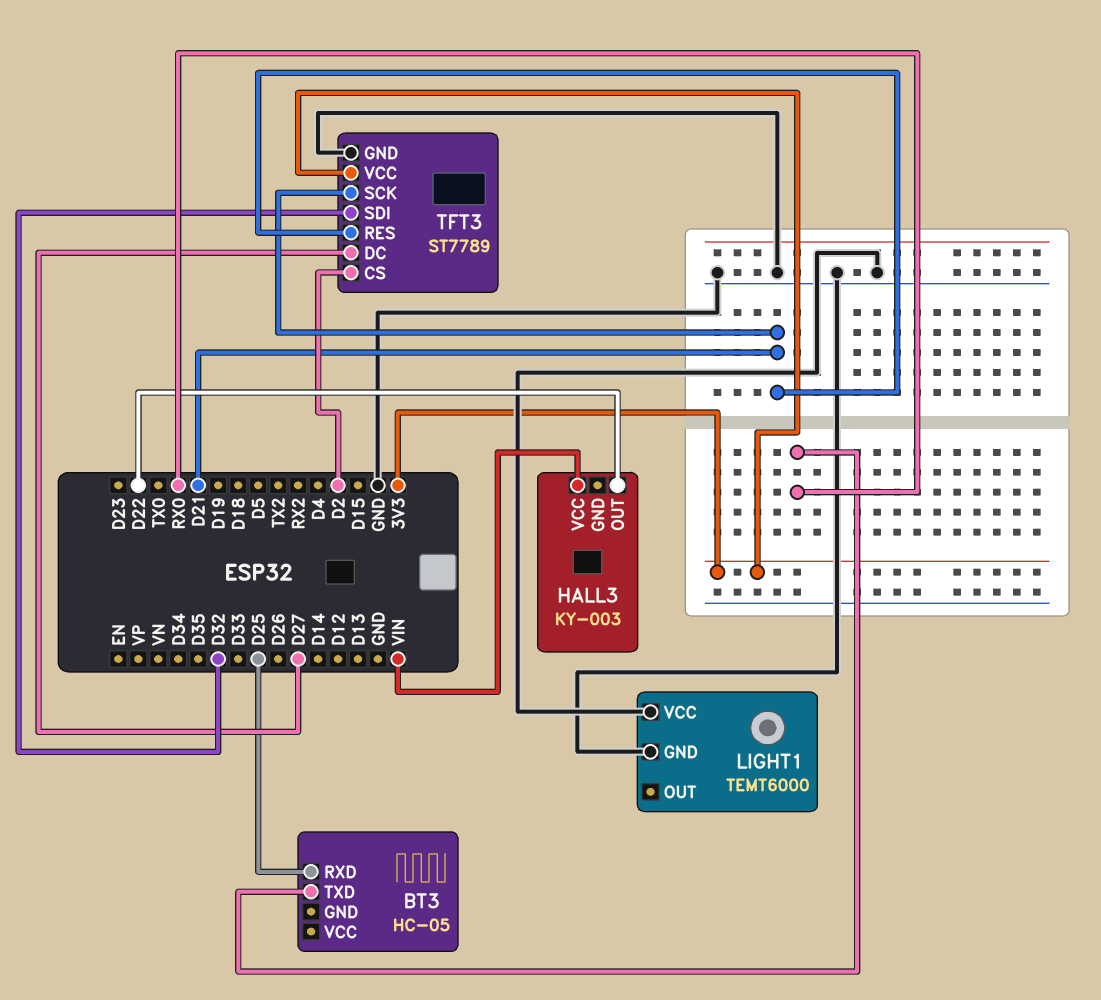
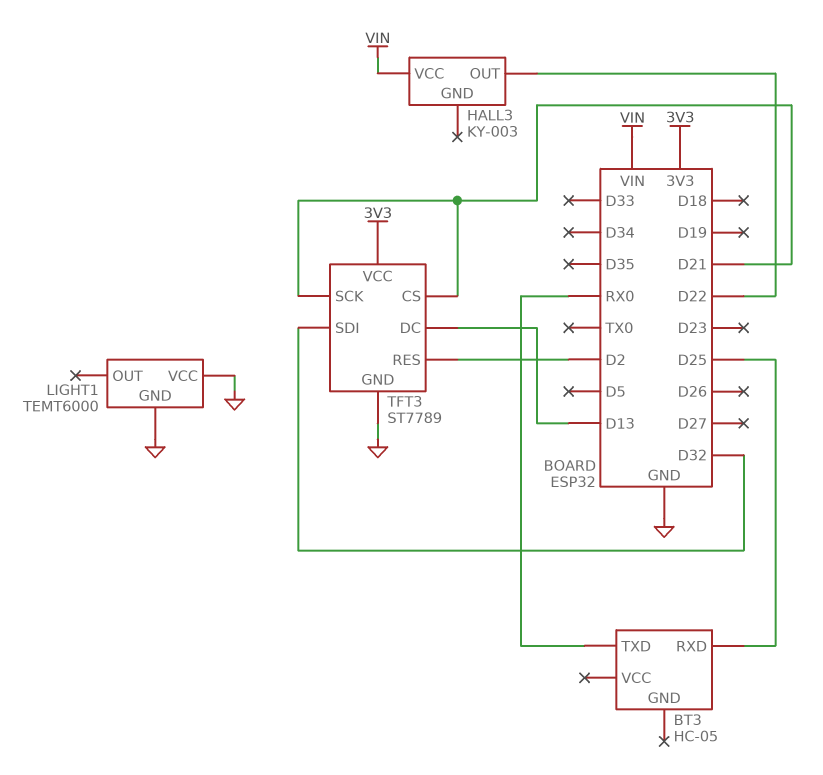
TFT3 pin CS: D2 -> D21
TFT3 pin DC: D27 -> D13
TFT3 pin RES: D21 -> D2

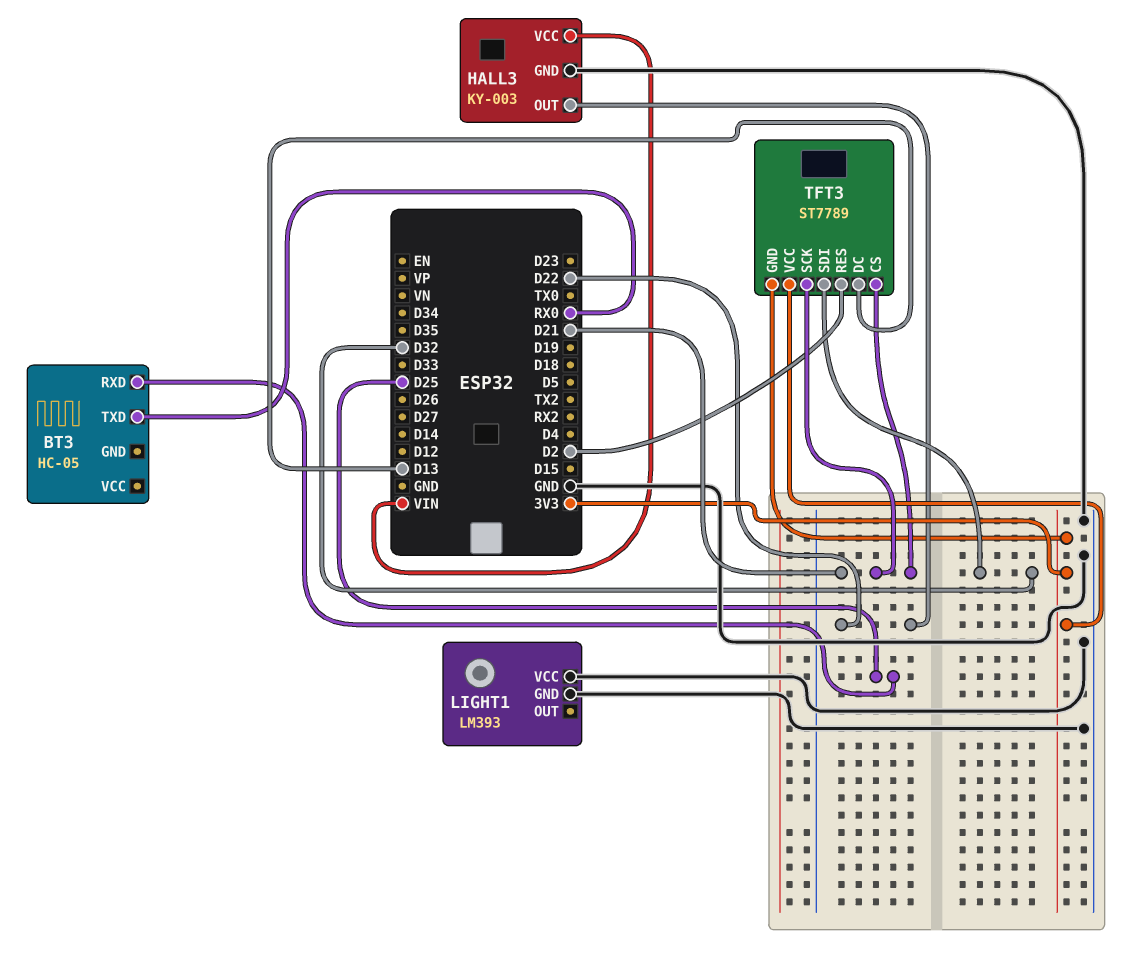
HALL3 pin GND: none -> GND
LIGHT1: TEMT6000 -> LM393
TFT3 pin GND: GND -> 3V3

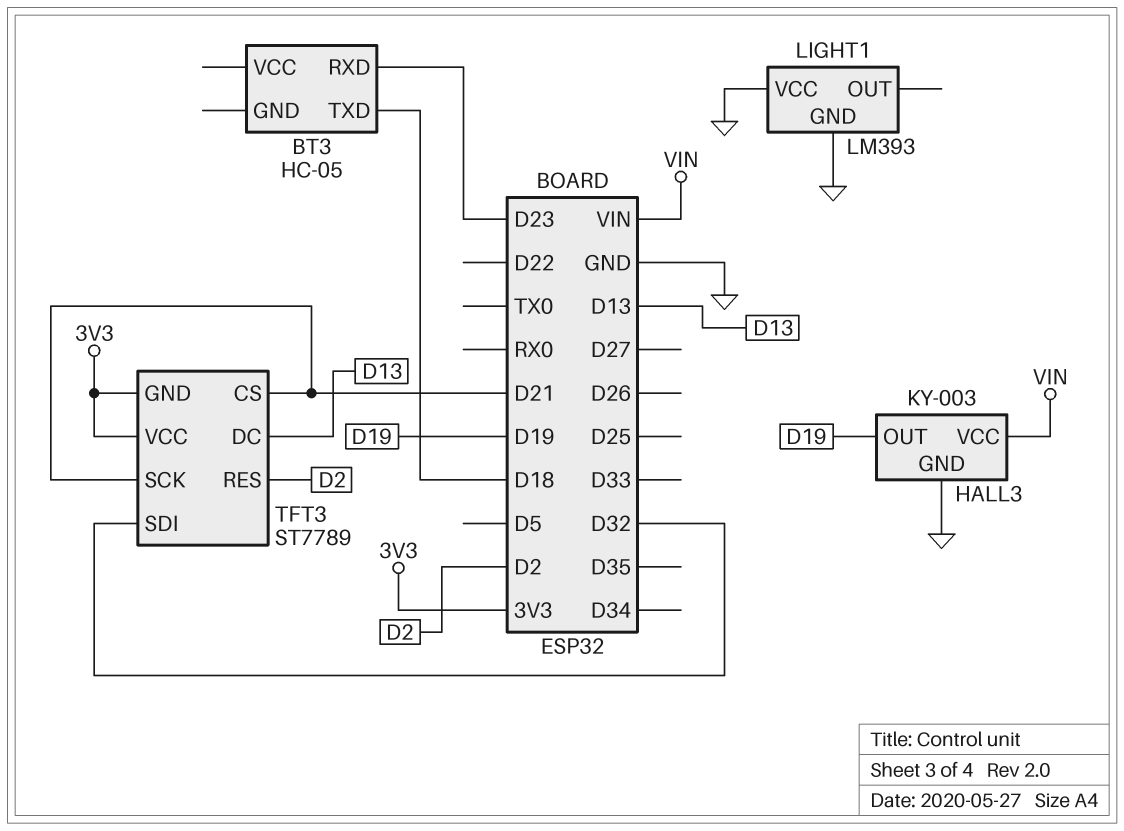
BT3 pin RXD: D25 -> D23
BT3 pin TXD: RX0 -> D18
HALL3 pin OUT: D22 -> D19

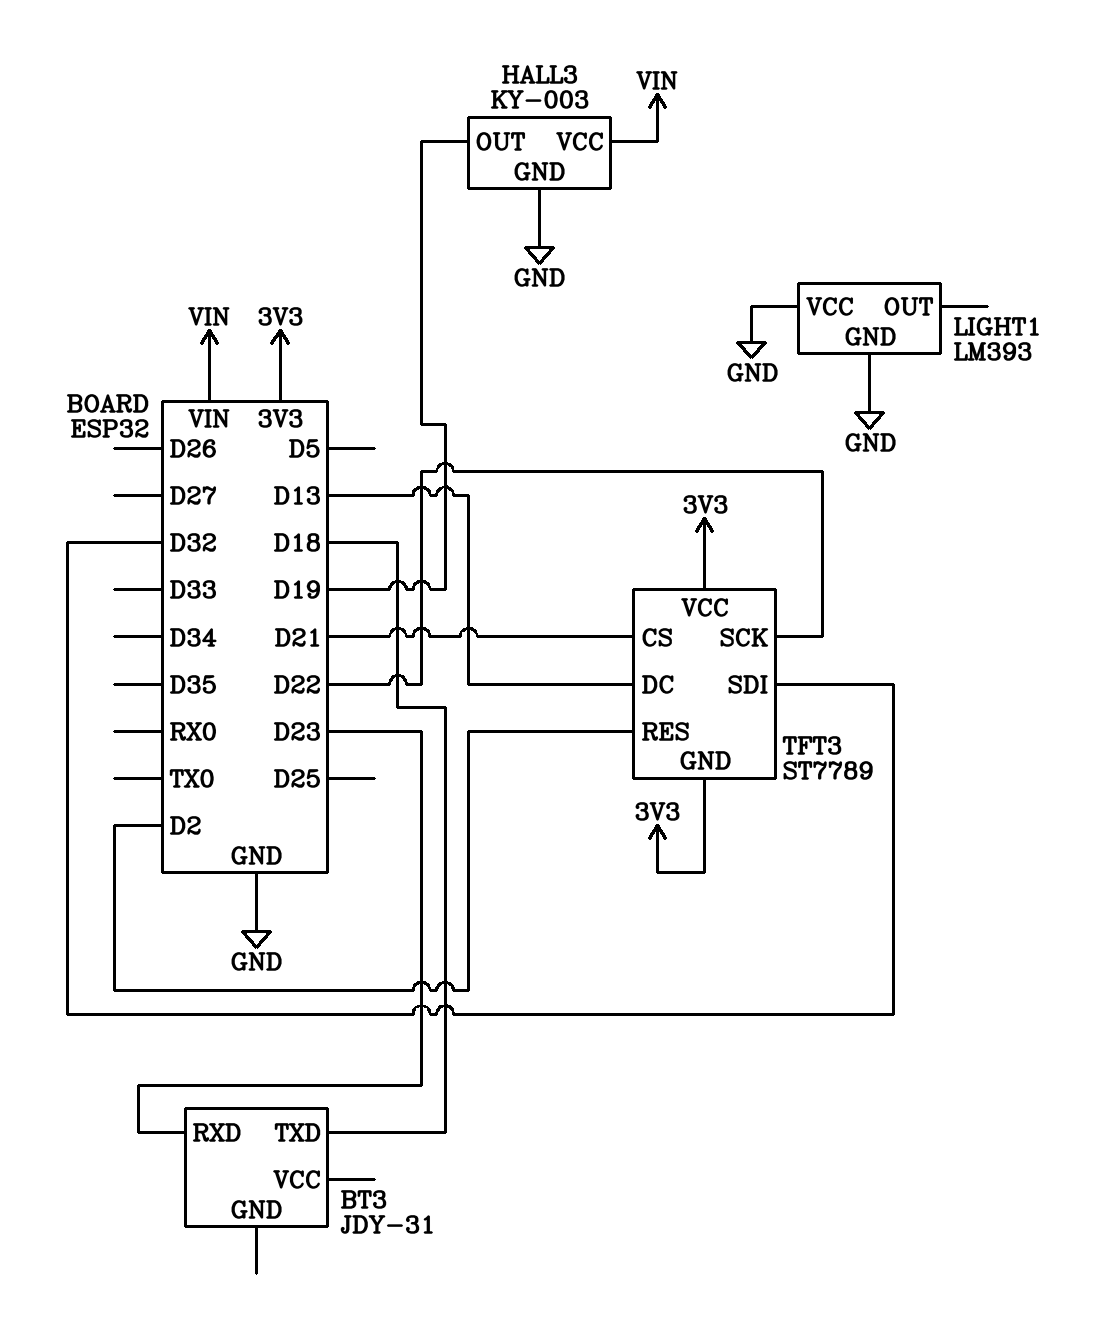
BT3: HC-05 -> JDY-31
TFT3 pin SCK: D21 -> D22

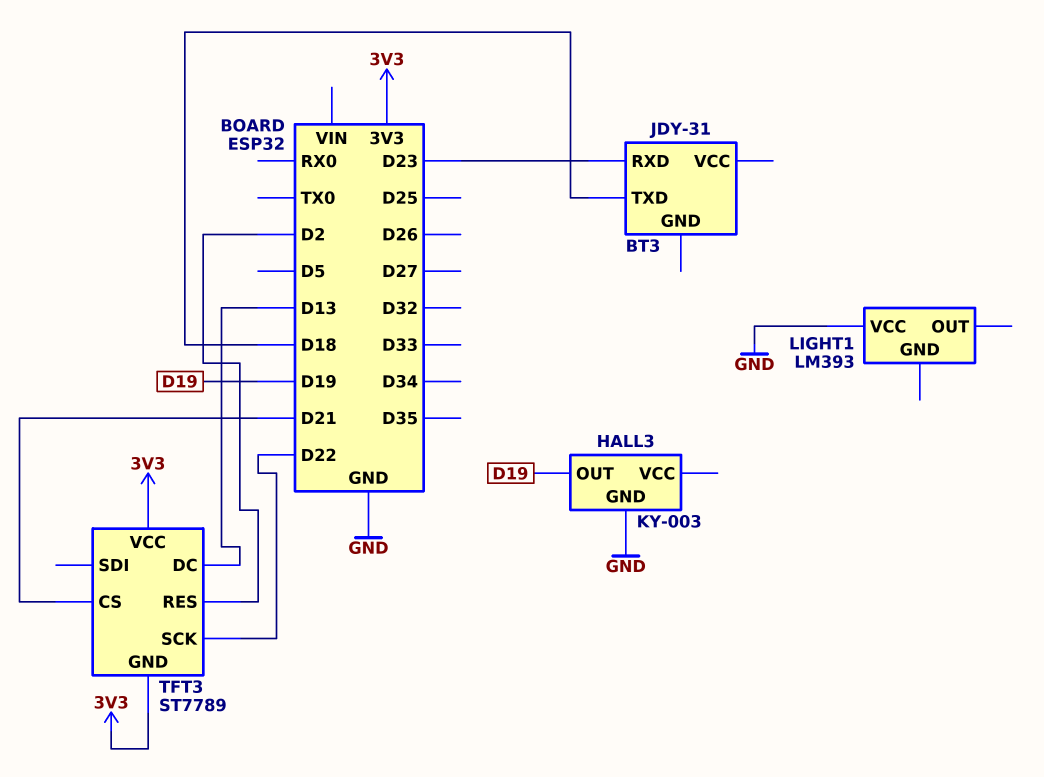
HALL3 pin VCC: VIN -> none
LIGHT1 pin GND: GND -> none
TFT3 pin SDI: D32 -> none

